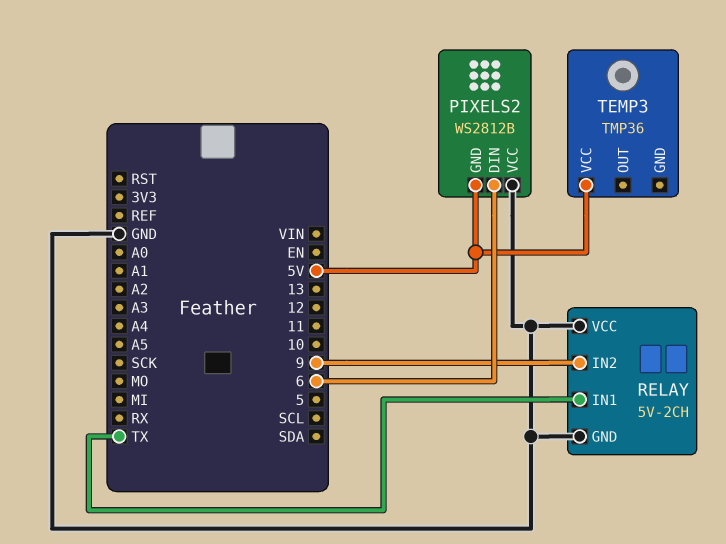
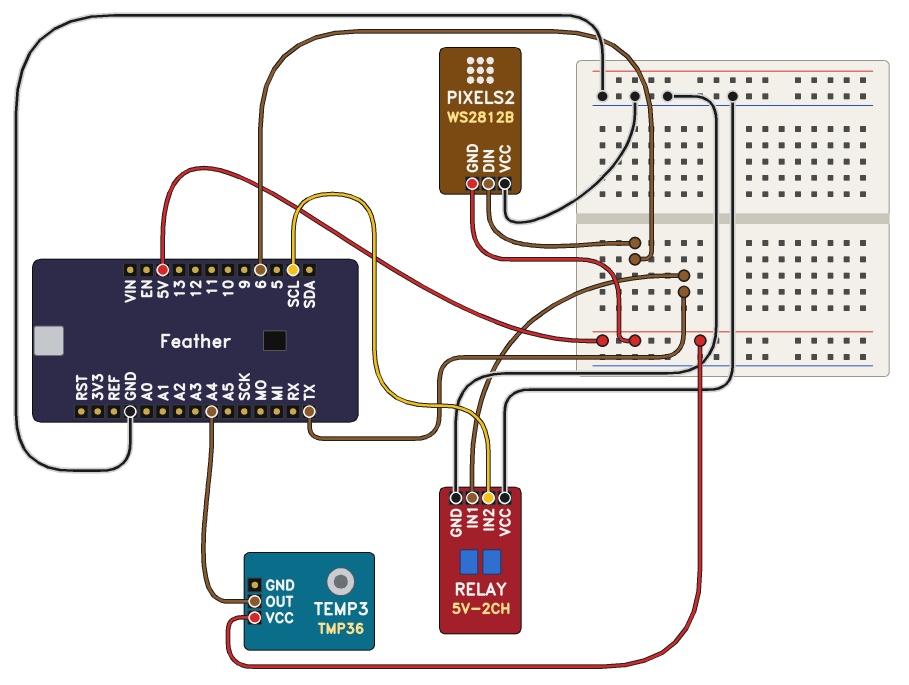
RELAY pin IN2: 9 -> SCL
TEMP3 pin OUT: none -> A4

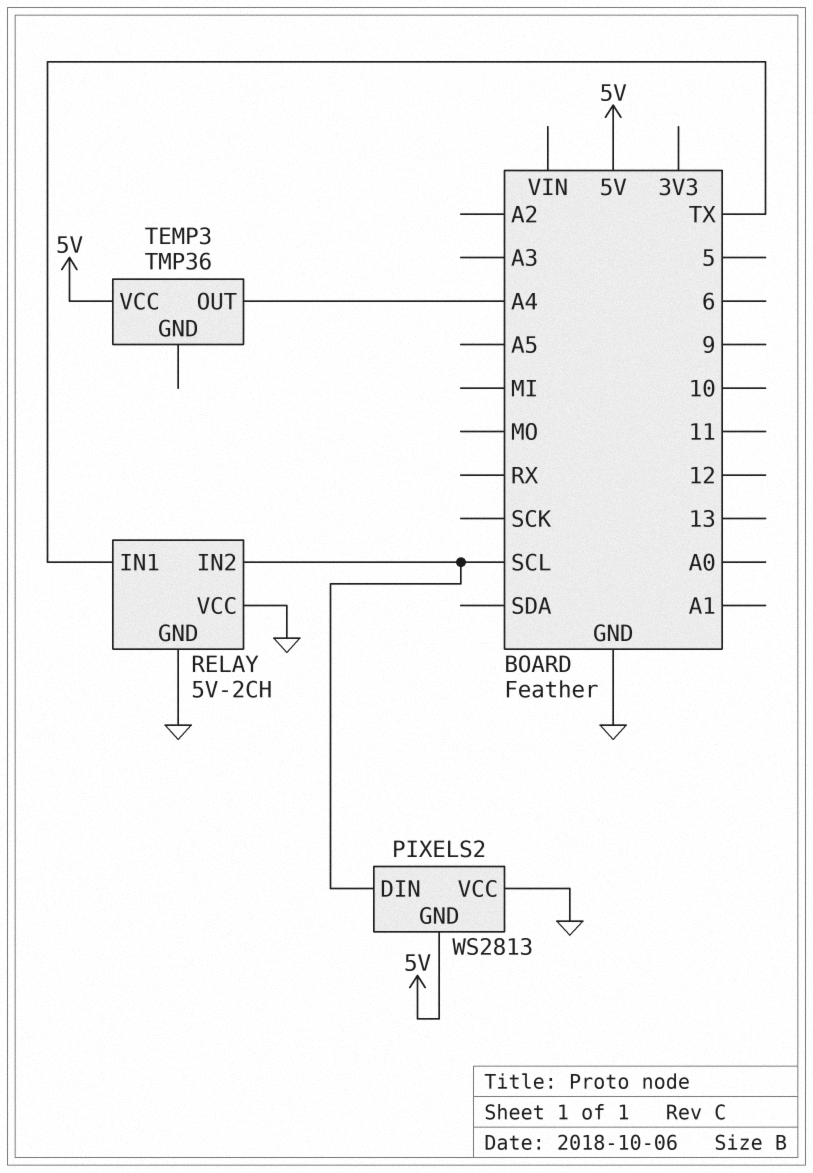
PIXELS2: WS2812B -> WS2813
PIXELS2 pin DIN: 6 -> SCL

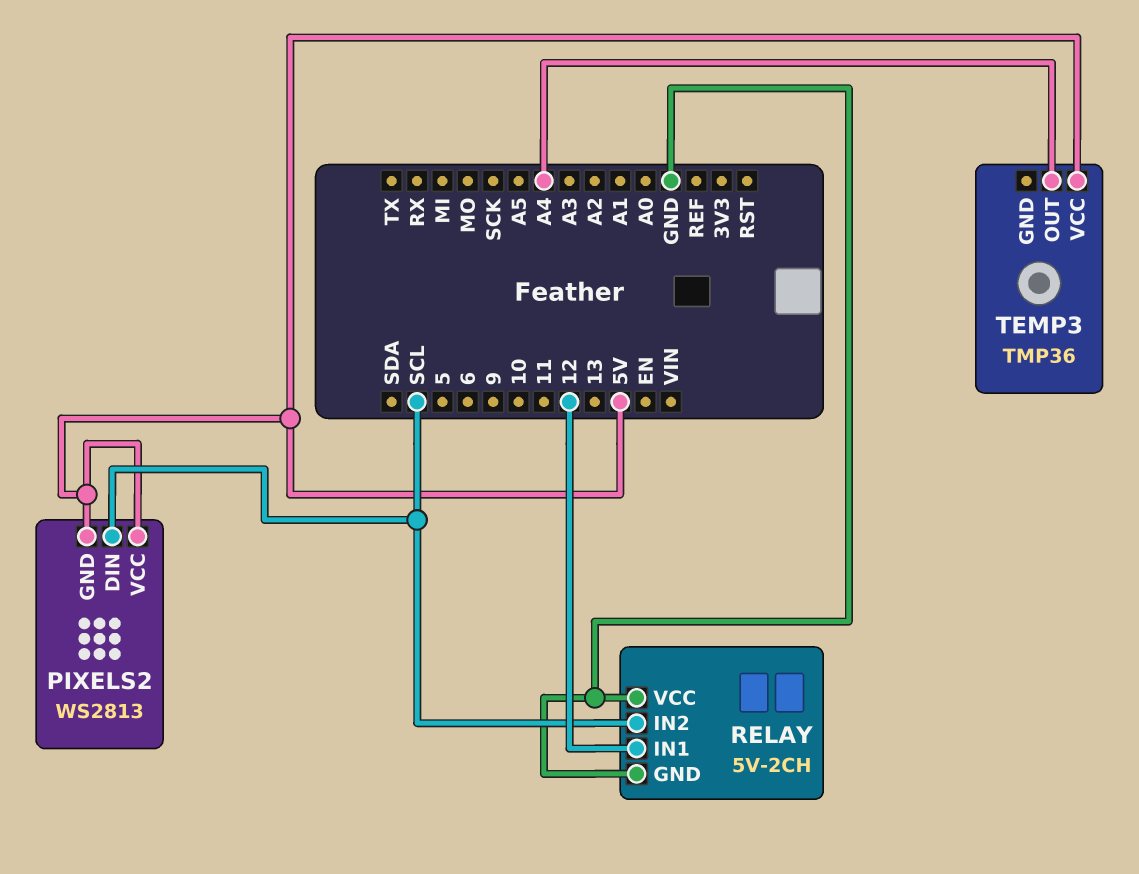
PIXELS2 pin VCC: GND -> 5V
RELAY pin IN1: TX -> 12

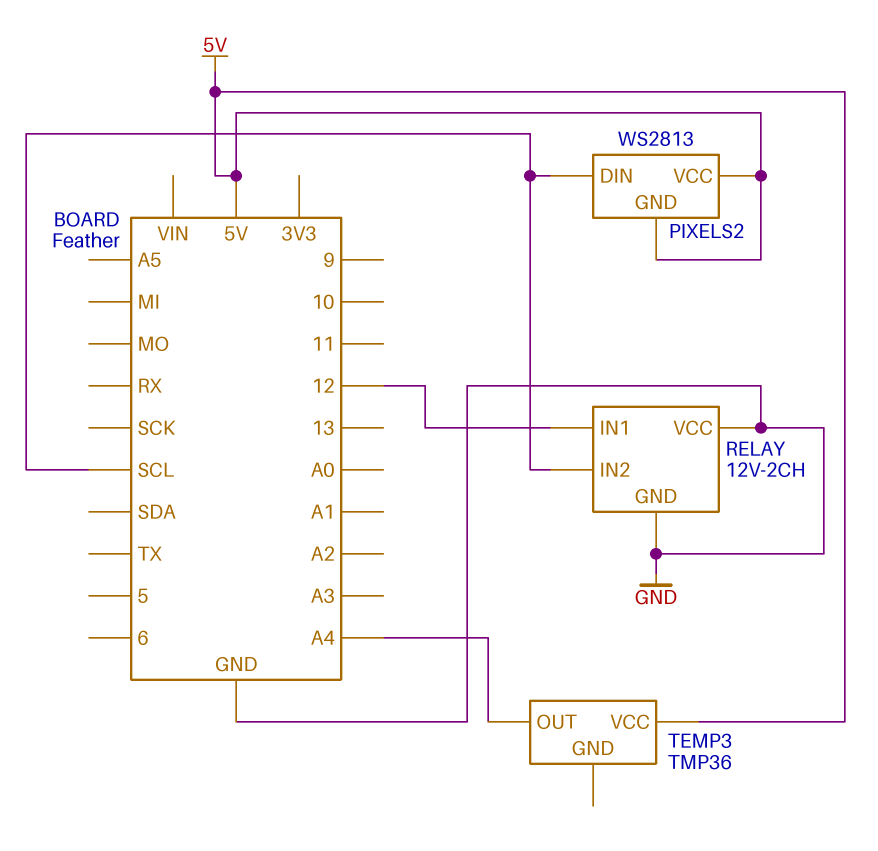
RELAY: 5V-2CH -> 12V-2CH

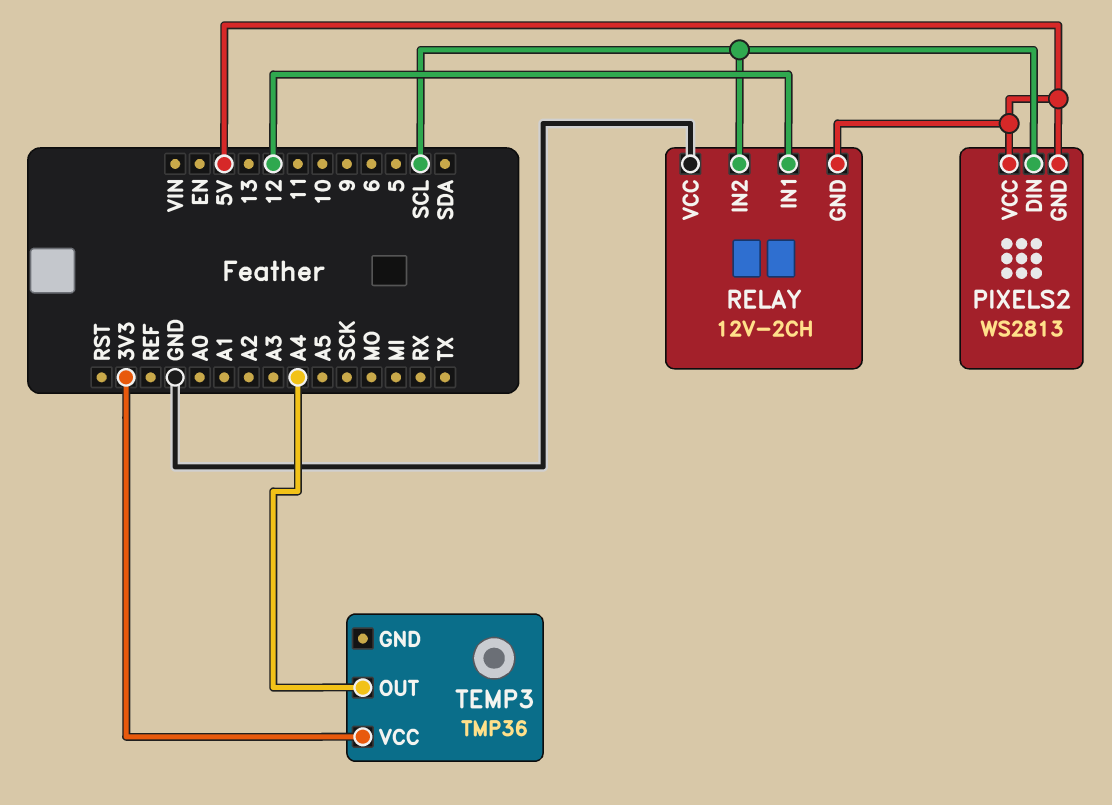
RELAY pin GND: GND -> 5V
TEMP3 pin VCC: 5V -> 3V3

